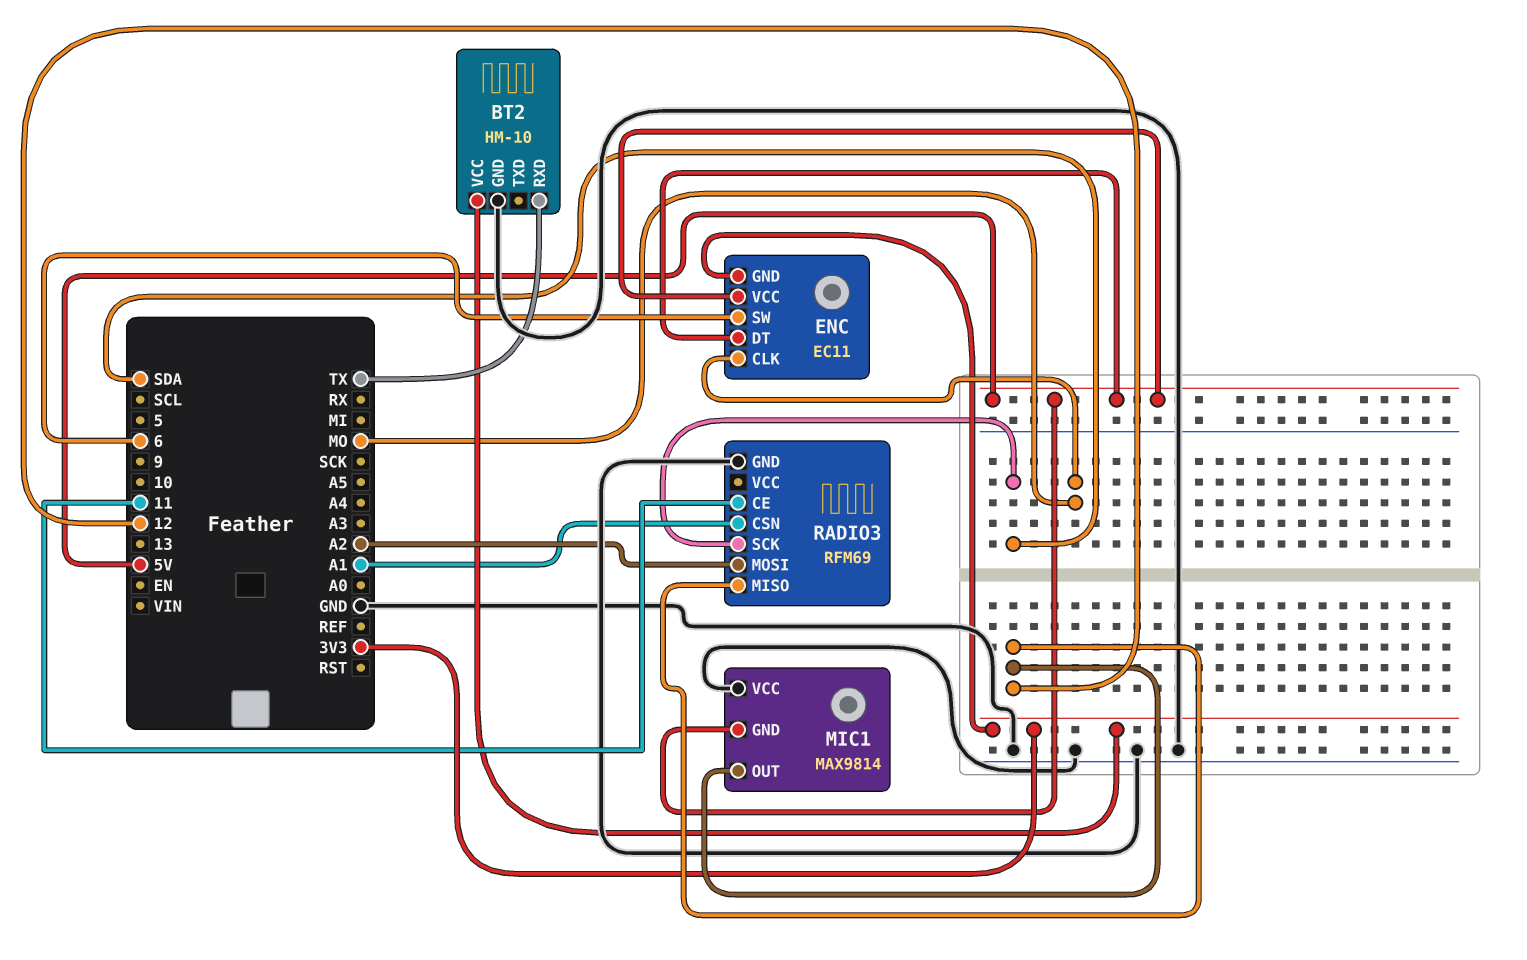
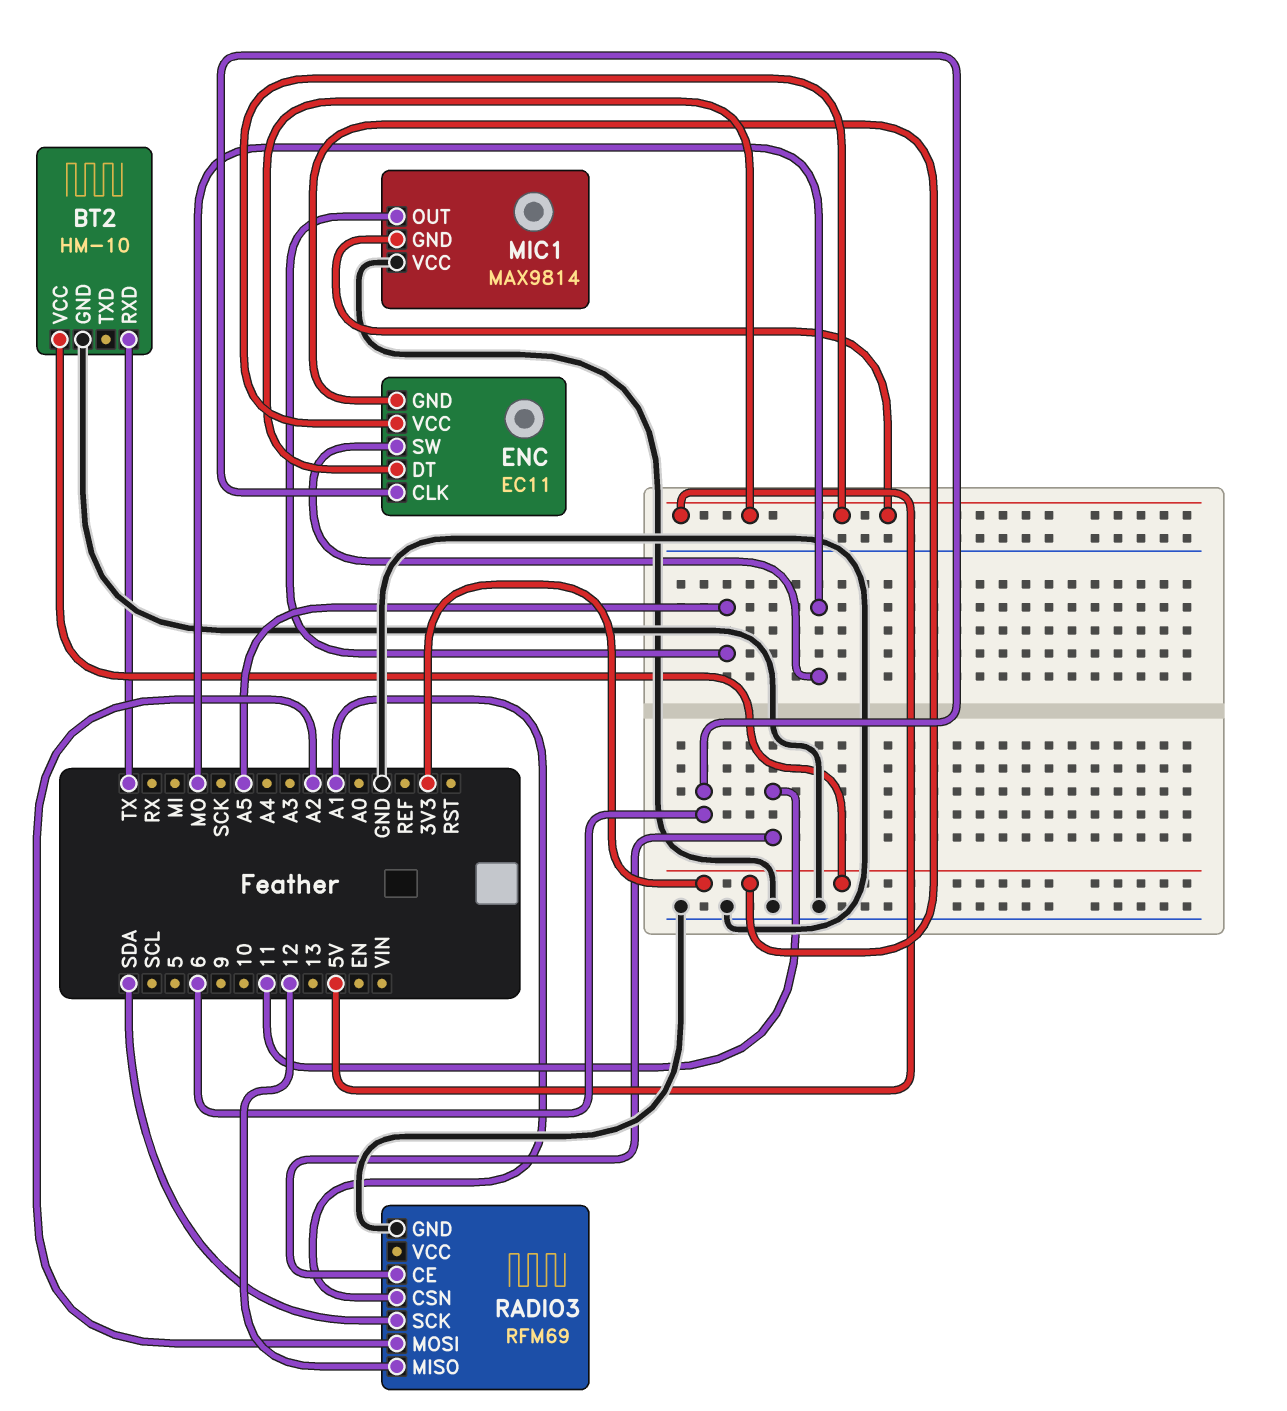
ENC pin CLK: MO -> 6
ENC pin SW: 6 -> MO
MIC1 pin OUT: 12 -> A5

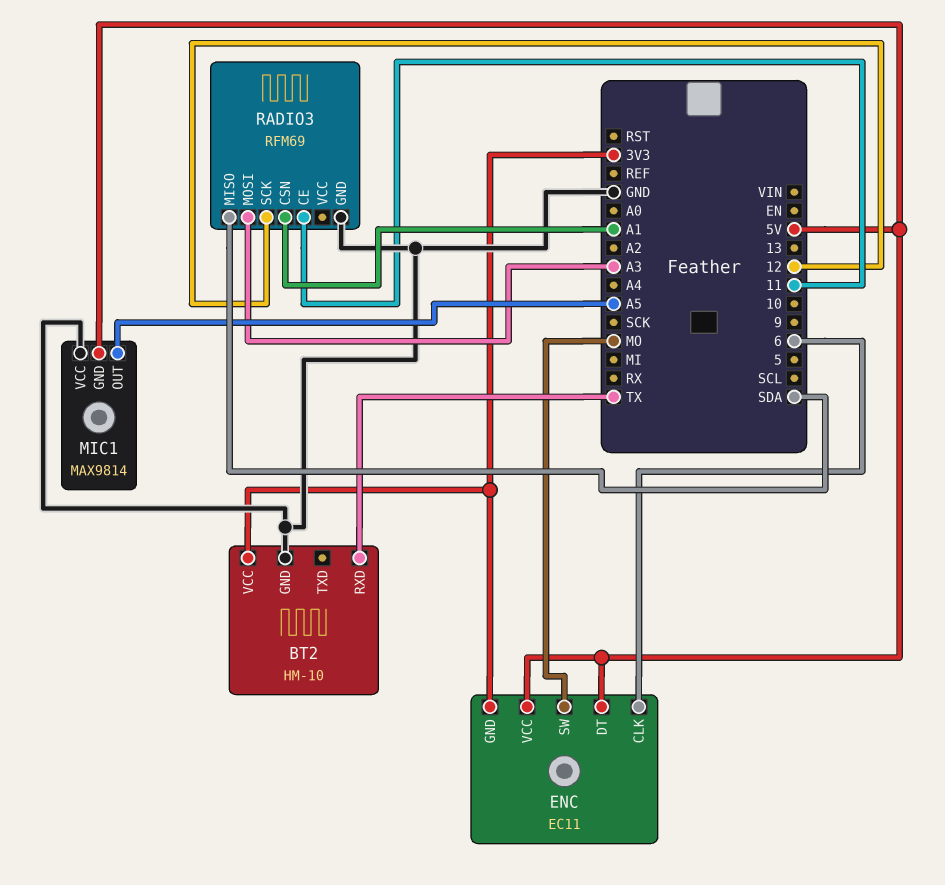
RADIO3 pin MISO: 12 -> SDA
RADIO3 pin MOSI: A2 -> A3
RADIO3 pin SCK: SDA -> 12

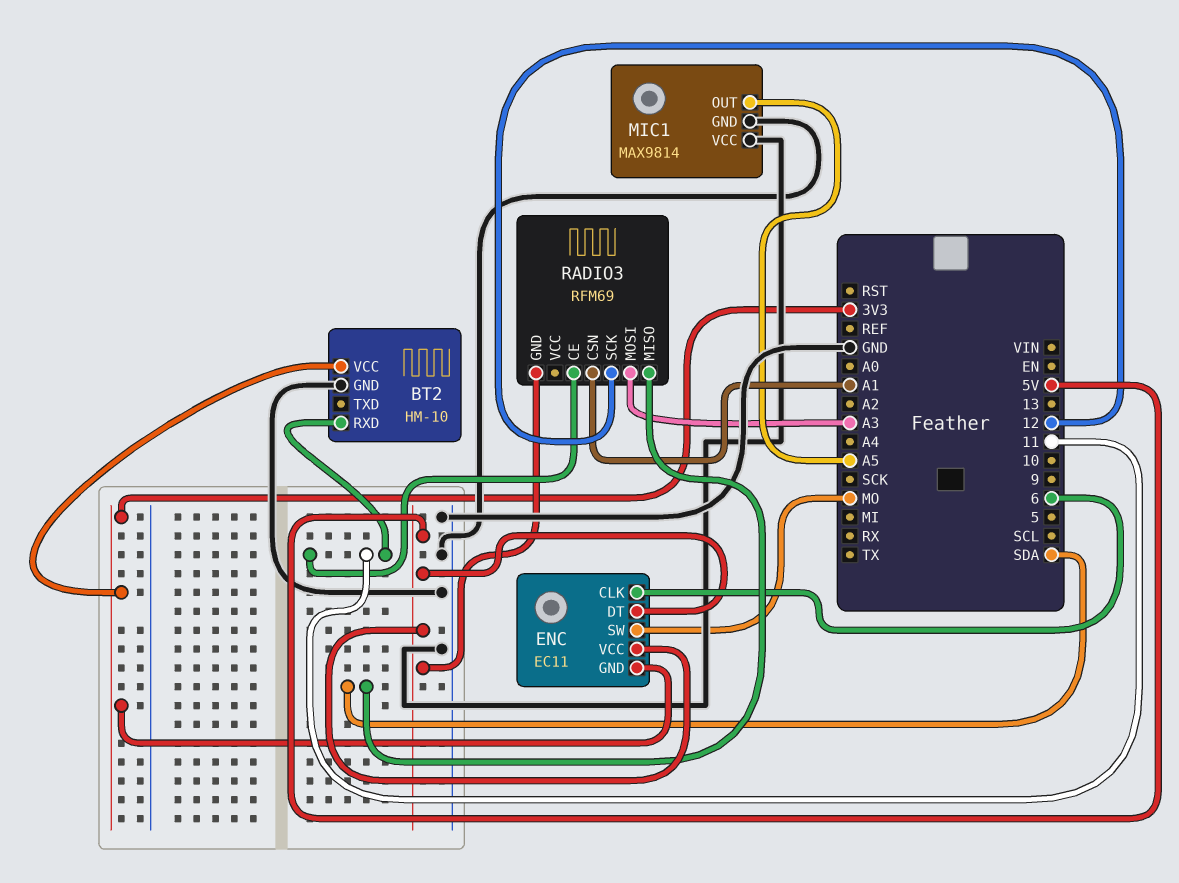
BT2 pin RXD: TX -> 11
MIC1 pin GND: 5V -> GND
RADIO3 pin GND: GND -> 5V

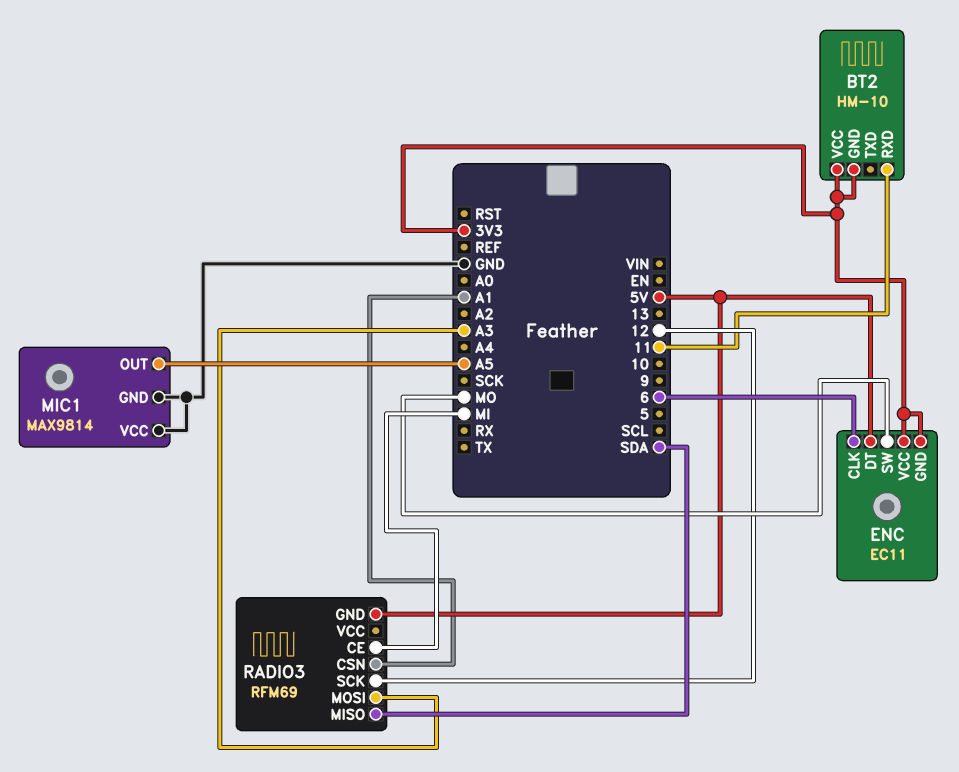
BT2 pin GND: GND -> 3V3
ENC pin VCC: 5V -> 3V3
RADIO3 pin CE: 11 -> MI

